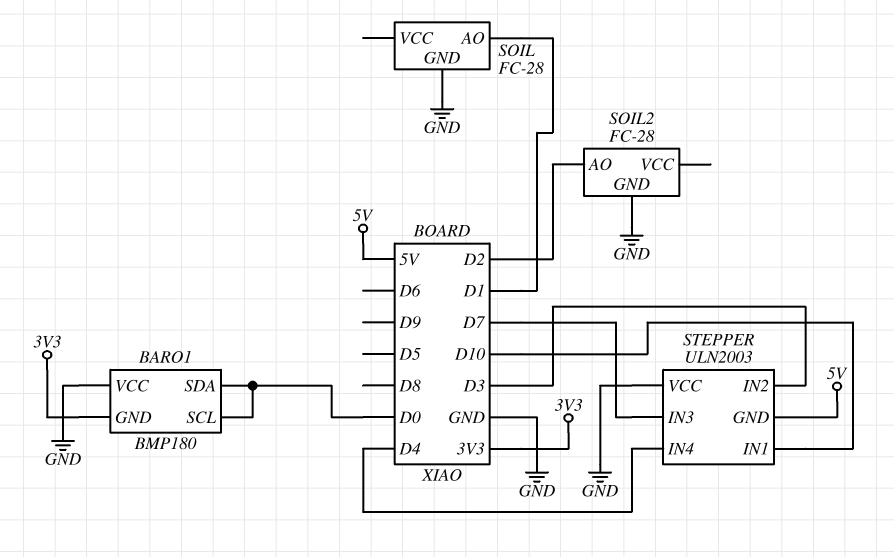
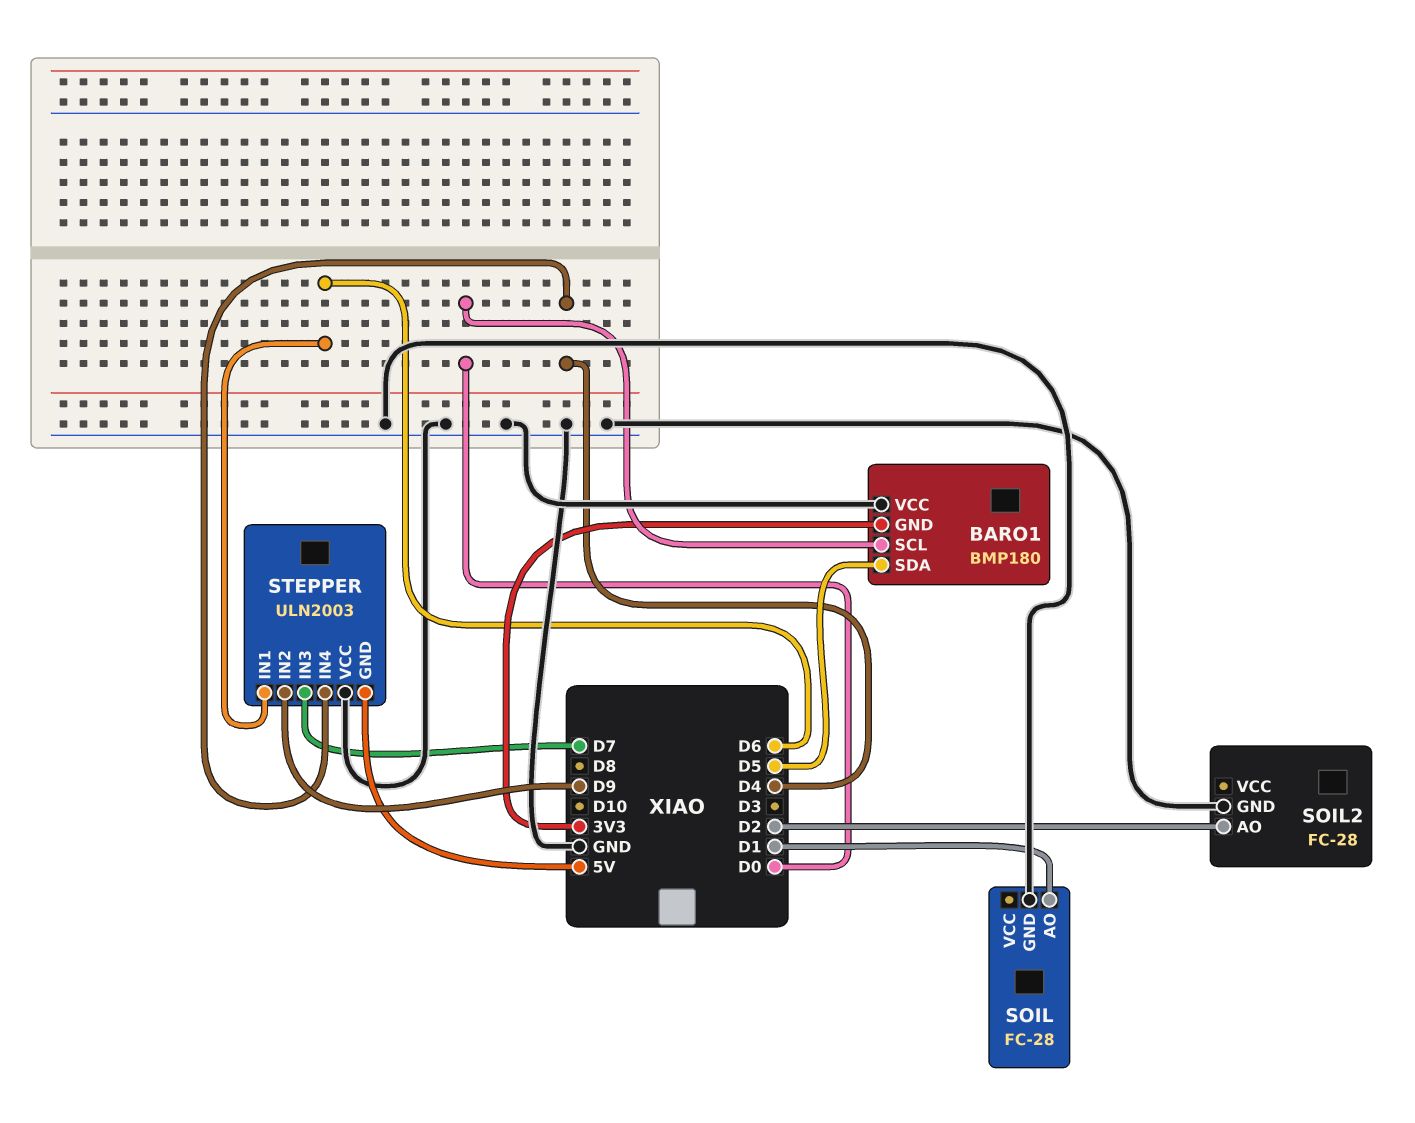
BARO1 pin SDA: D0 -> D5
STEPPER pin IN1: D10 -> D6
STEPPER pin IN2: D3 -> D9

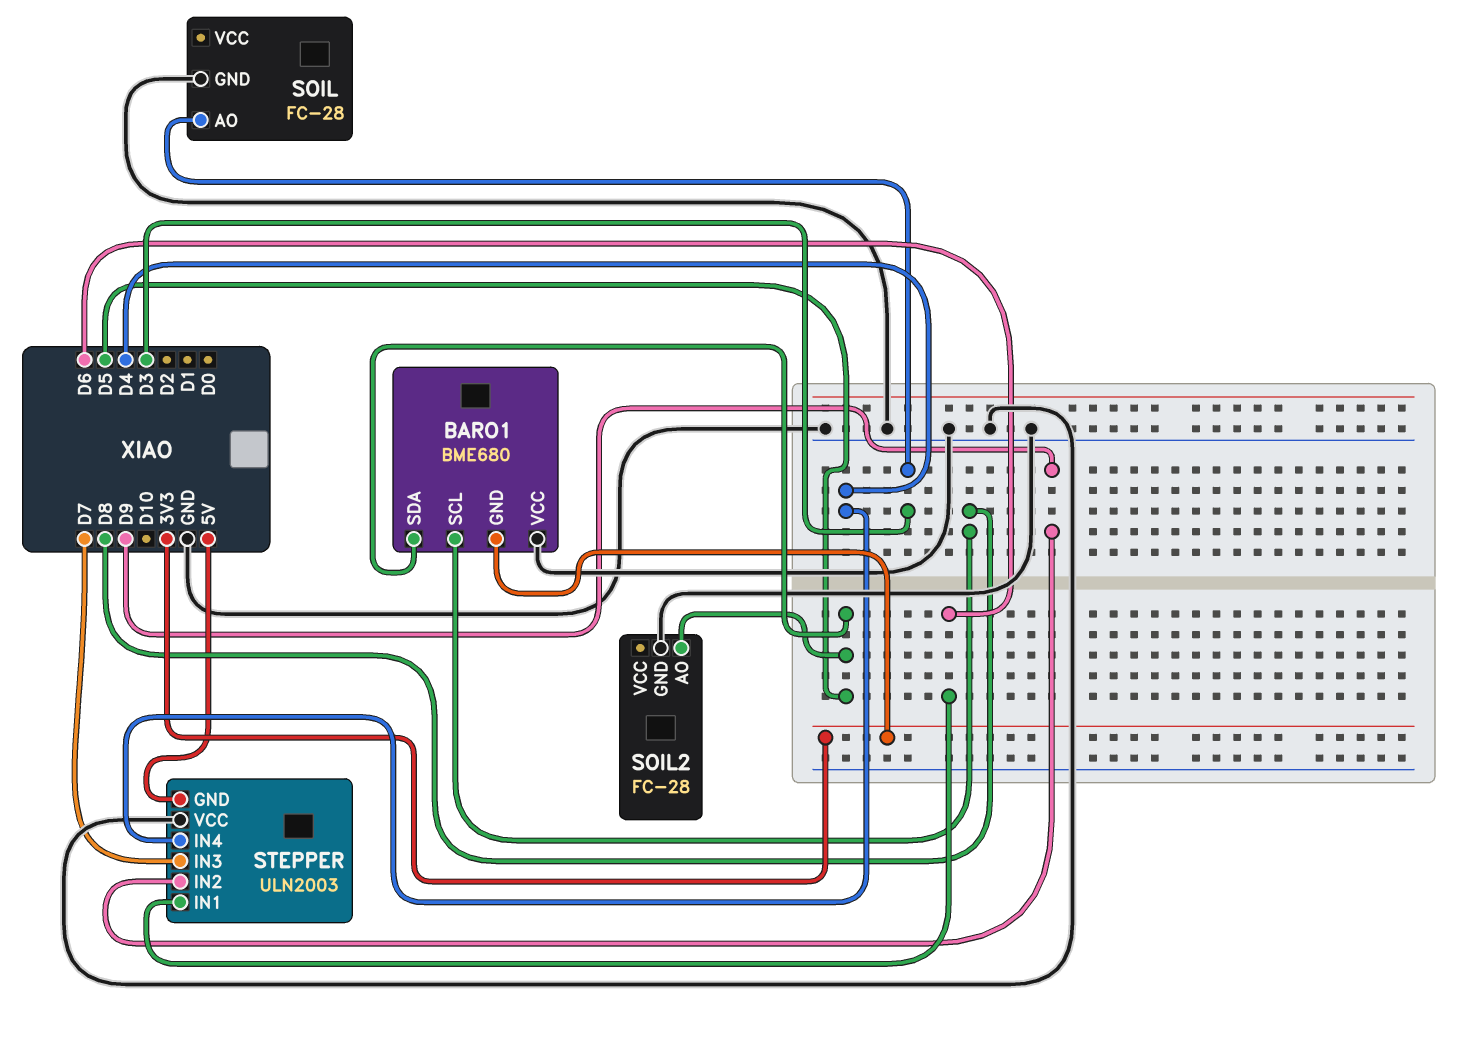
BARO1: BMP180 -> BME680
BARO1 pin SCL: D0 -> D8
SOIL pin AO: D1 -> D3
SOIL2 pin AO: D2 -> D5

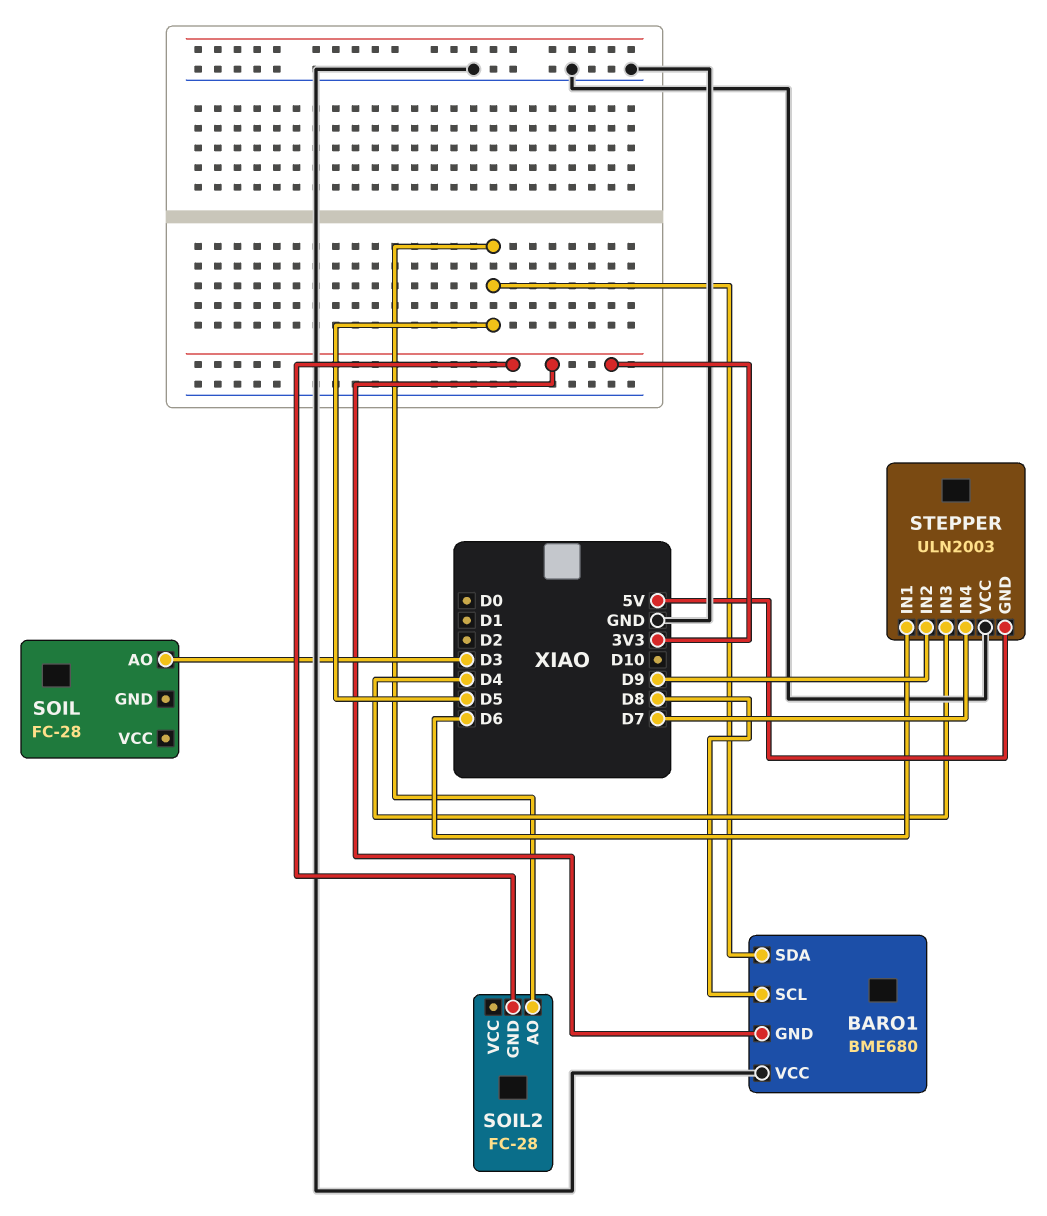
SOIL pin GND: GND -> none
SOIL2 pin GND: GND -> 3V3
STEPPER pin IN3: D7 -> D4
STEPPER pin IN4: D4 -> D7

